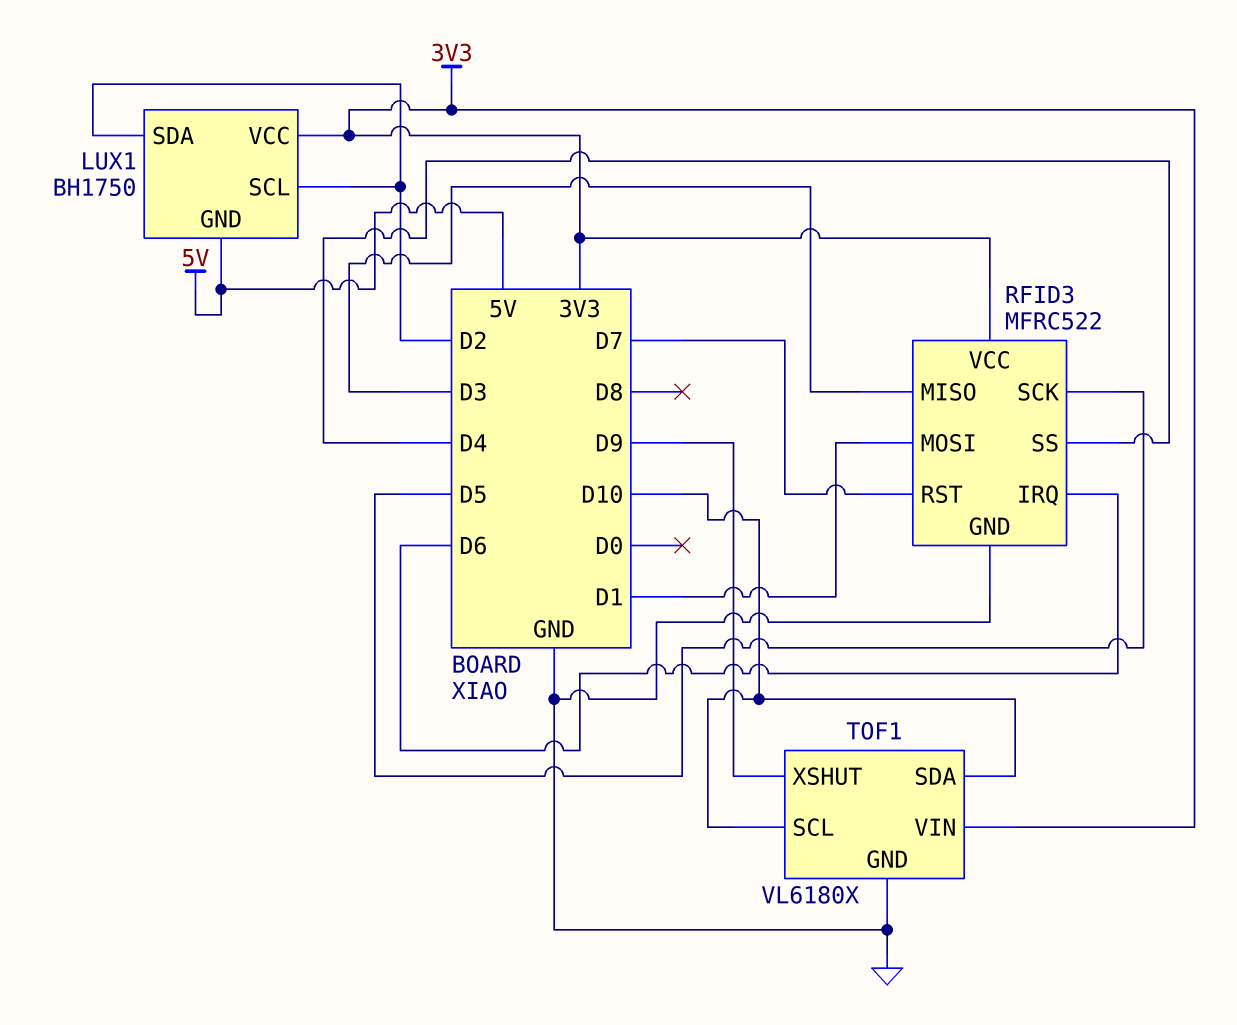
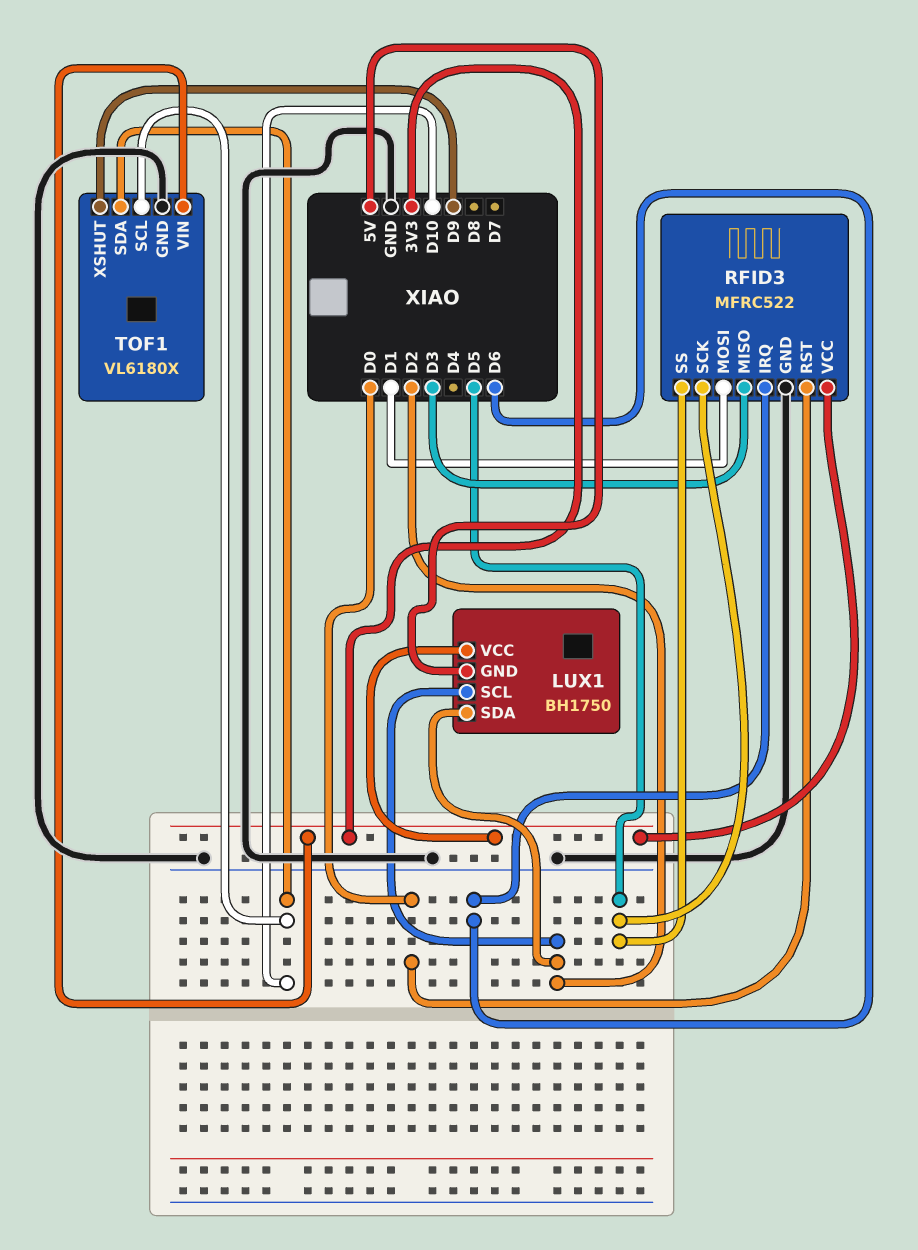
RFID3 pin RST: D7 -> D0
RFID3 pin SS: D4 -> D5

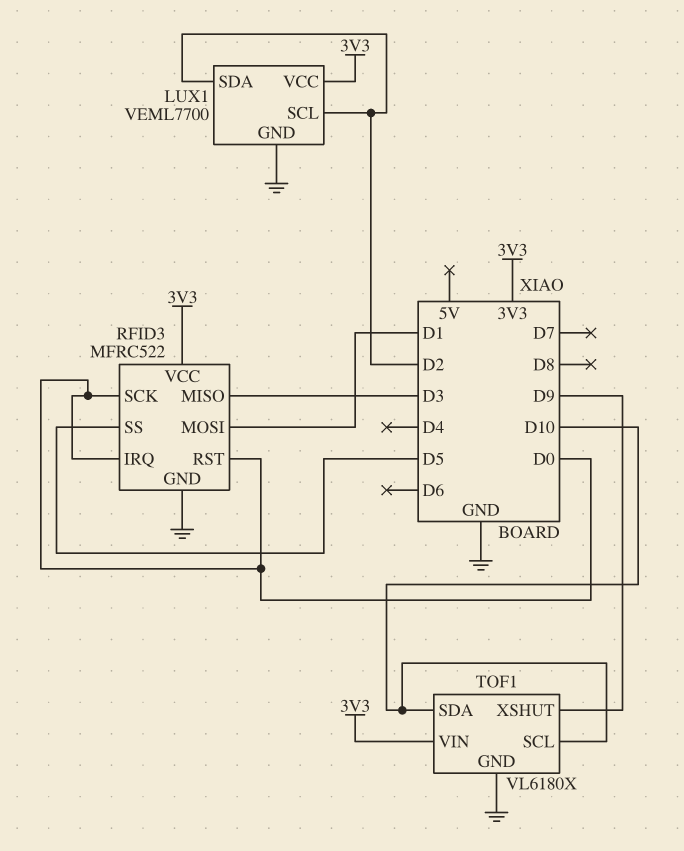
LUX1: BH1750 -> VEML7700
LUX1 pin GND: 5V -> GND
RFID3 pin IRQ: D6 -> D0
RFID3 pin SCK: D5 -> D0

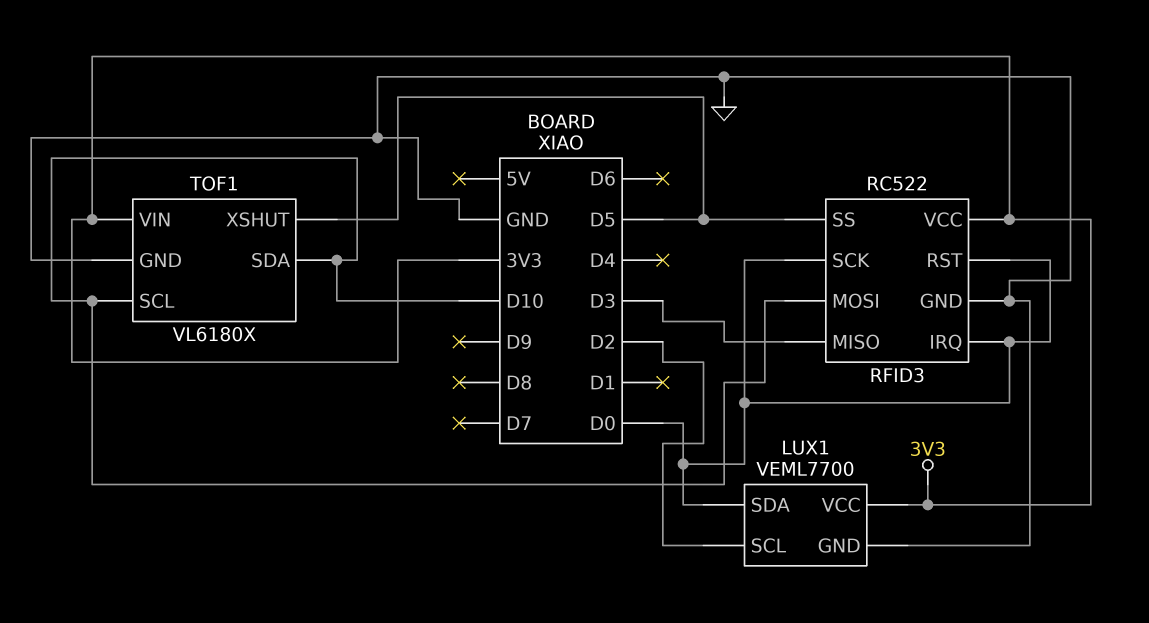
LUX1 pin SDA: D2 -> D0
RFID3: MFRC522 -> RC522
RFID3 pin MOSI: D1 -> D10
TOF1 pin XSHUT: D9 -> D5

